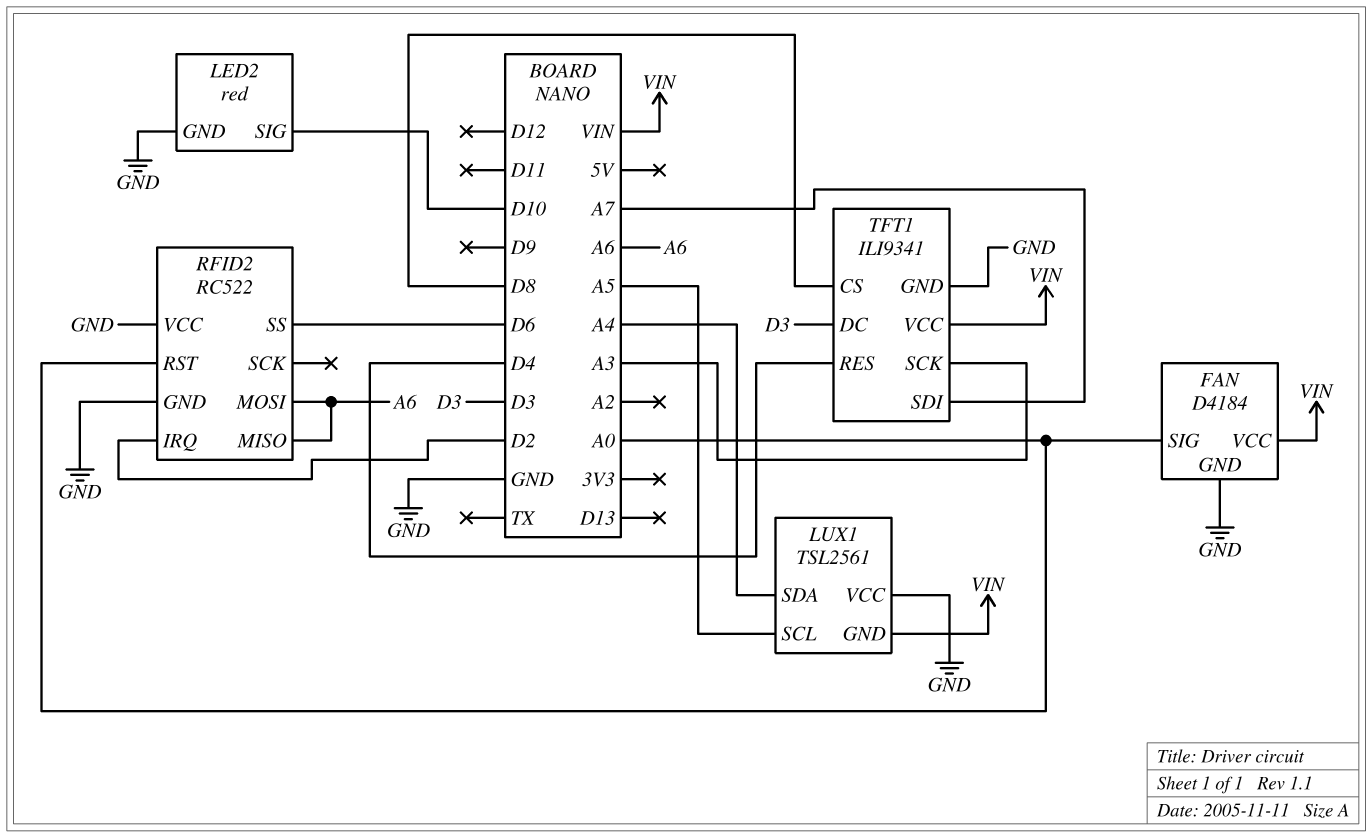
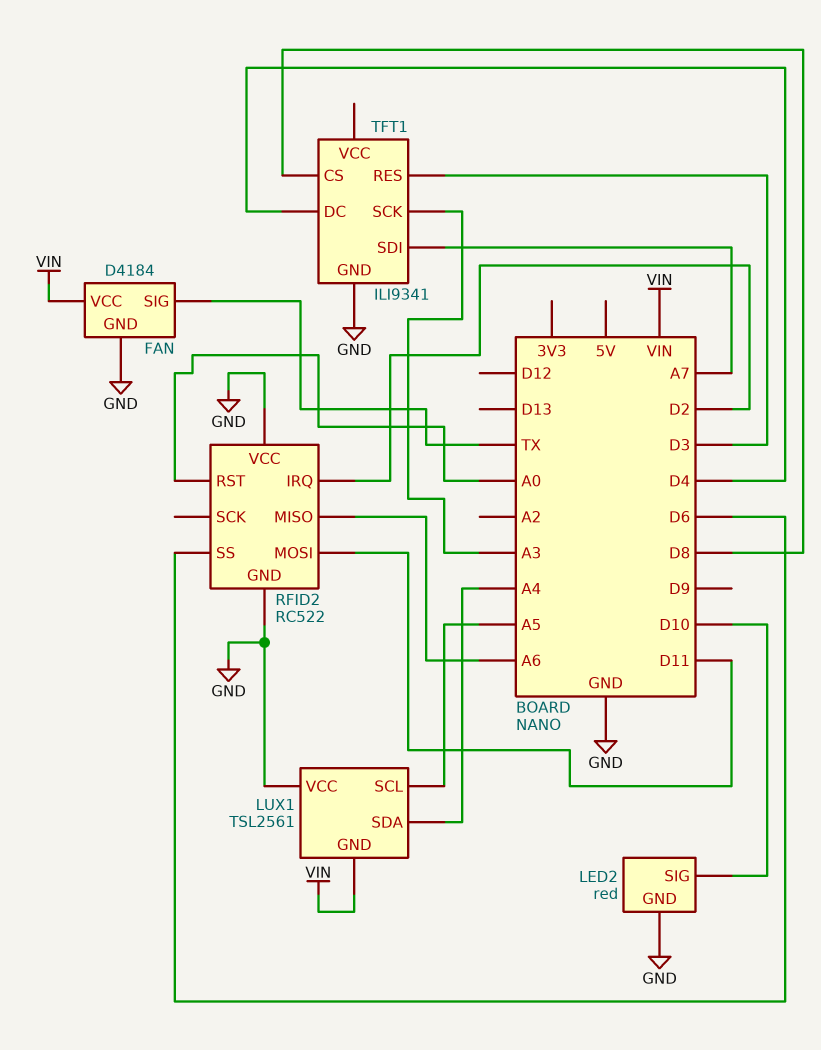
FAN pin SIG: A0 -> TX
RFID2 pin MOSI: A6 -> D11
TFT1 pin DC: D3 -> D4
TFT1 pin RES: D4 -> D3
TFT1 pin VCC: VIN -> none

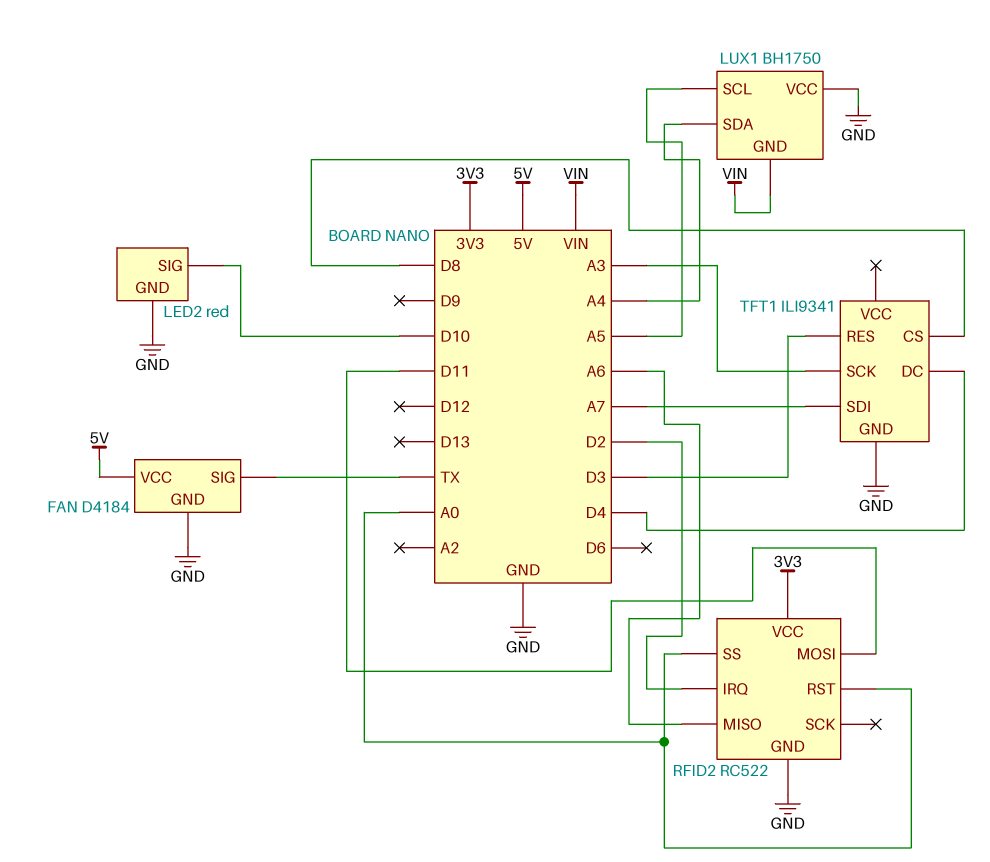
FAN pin VCC: VIN -> 5V
LUX1: TSL2561 -> BH1750
RFID2 pin SS: D6 -> A0
RFID2 pin VCC: GND -> 3V3

